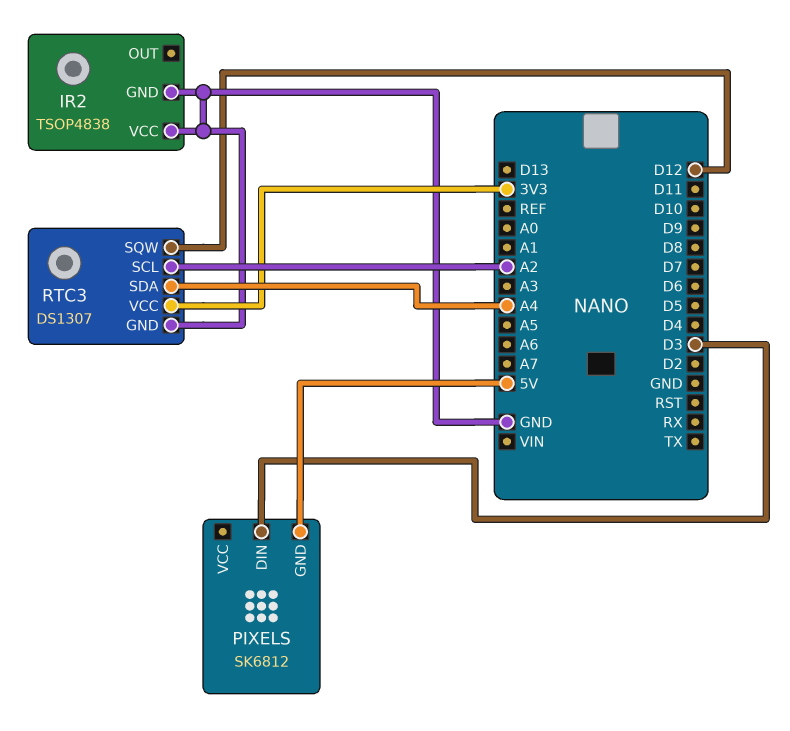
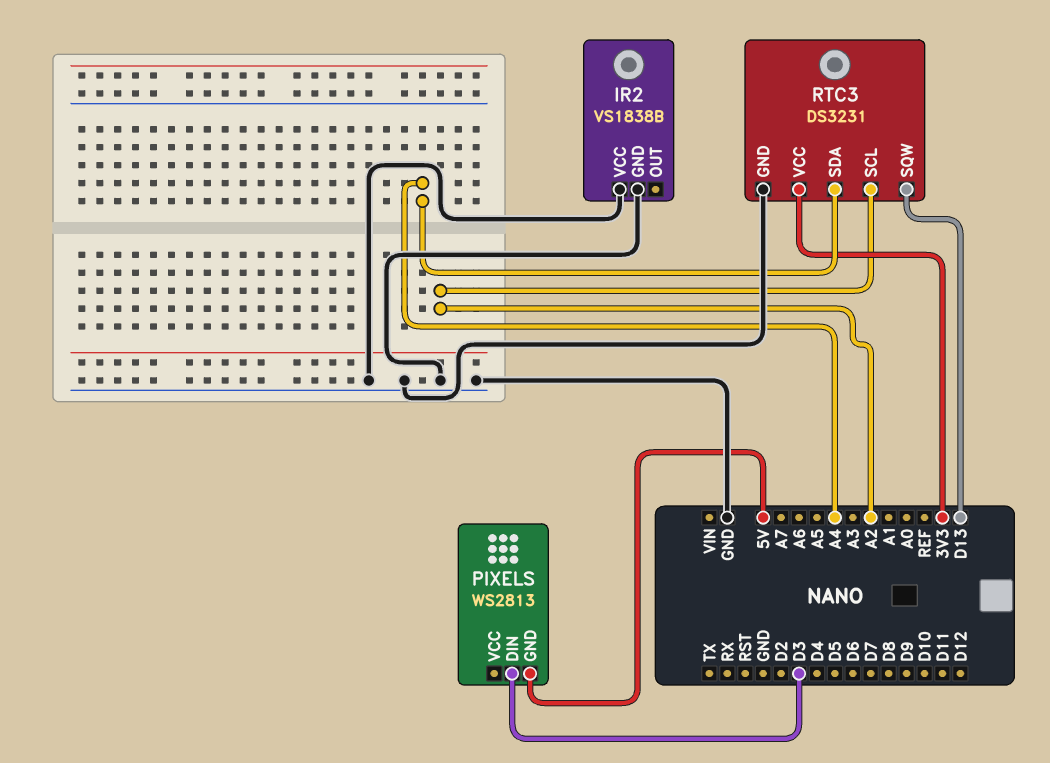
IR2: TSOP4838 -> VS1838B
PIXELS: SK6812 -> WS2813
RTC3: DS1307 -> DS3231
RTC3 pin SQW: D12 -> D13

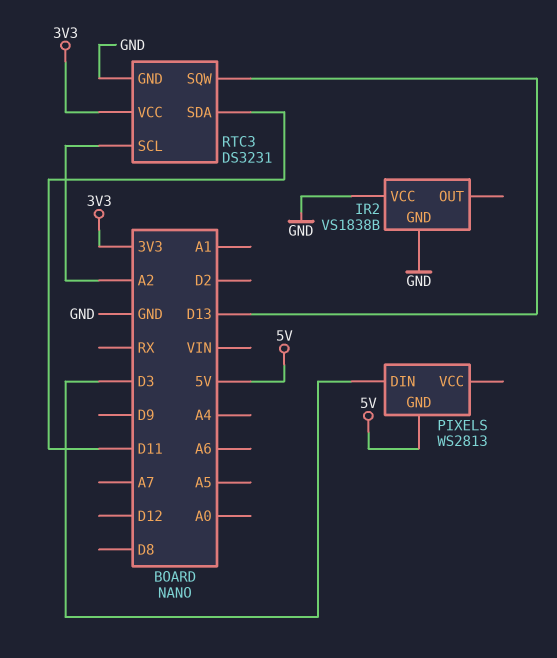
RTC3 pin SDA: A4 -> D11

